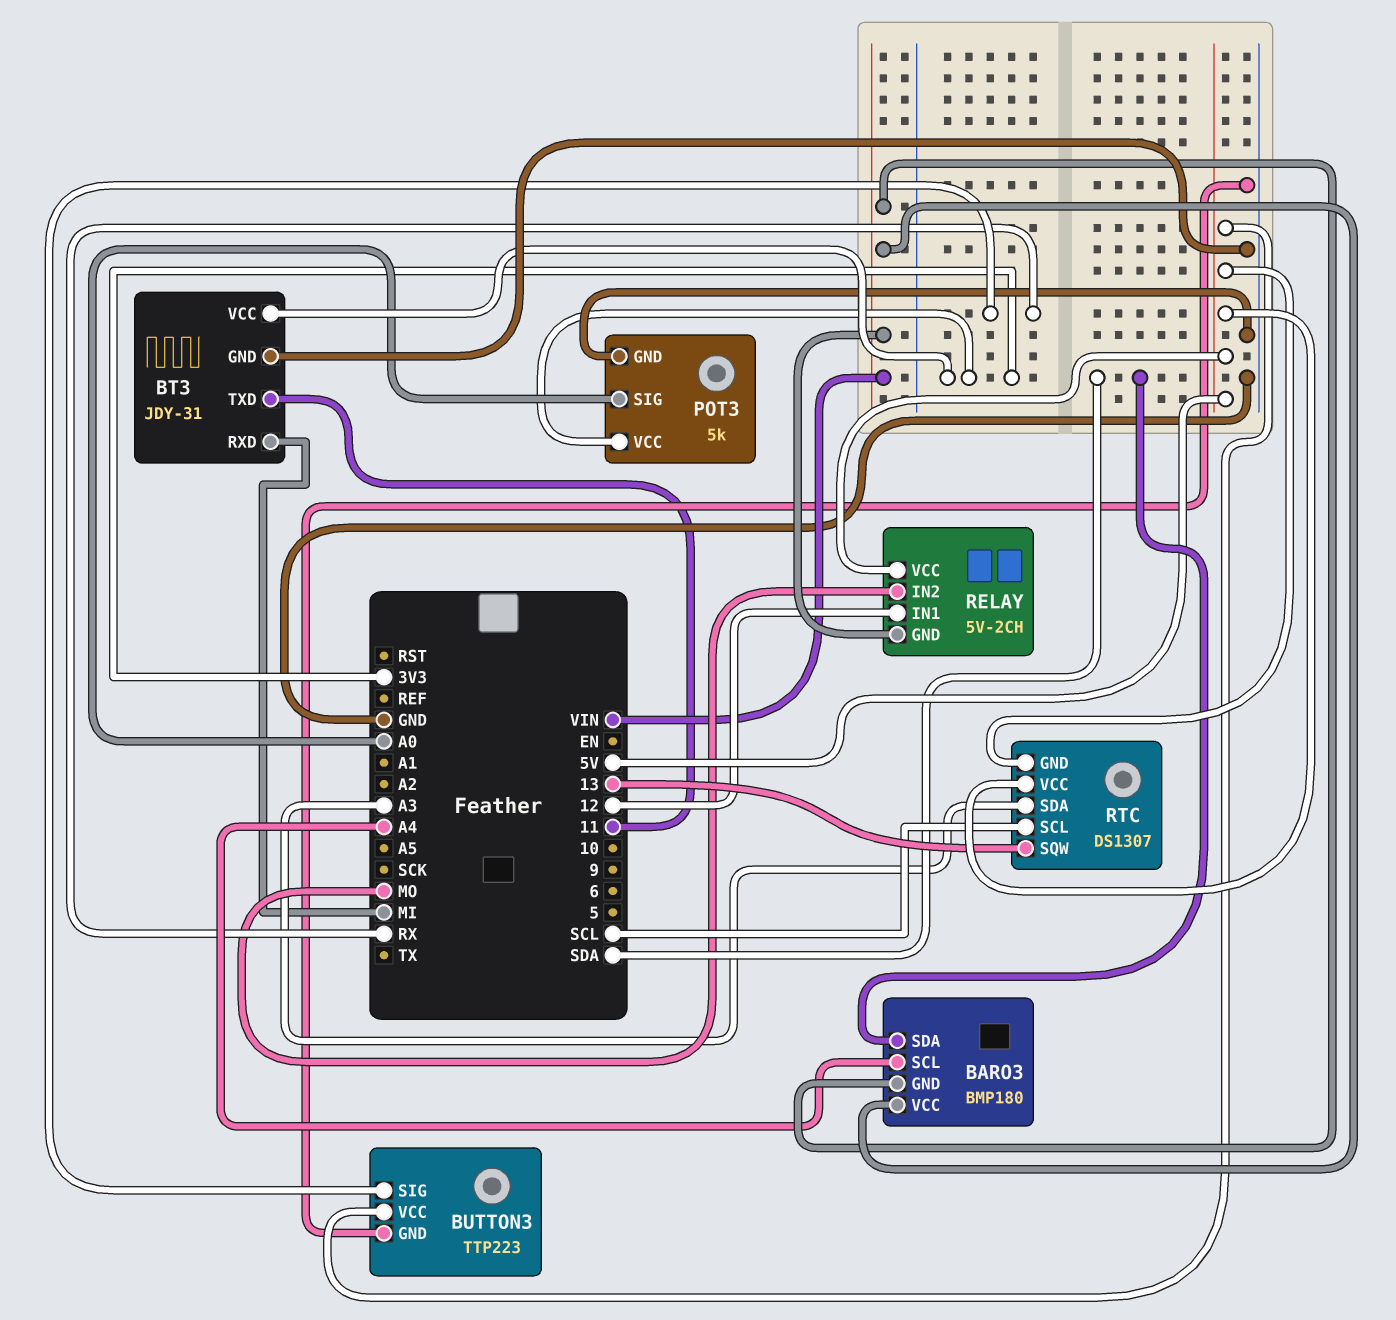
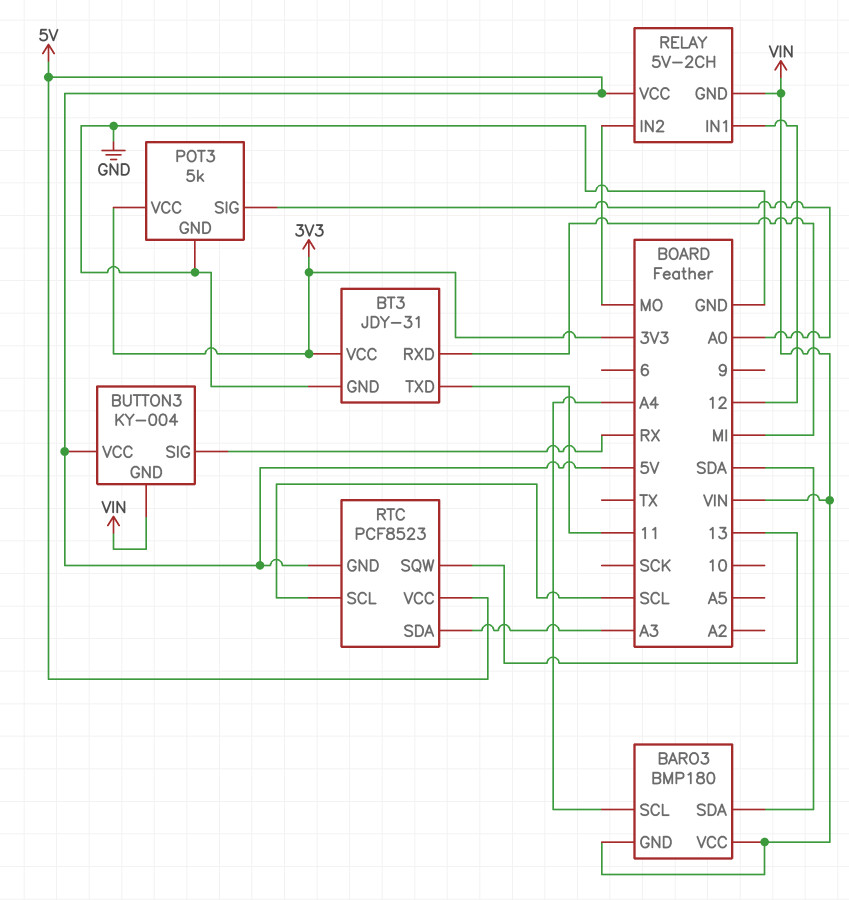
BUTTON3: TTP223 -> KY-004
BUTTON3 pin GND: GND -> VIN
RTC: DS1307 -> PCF8523

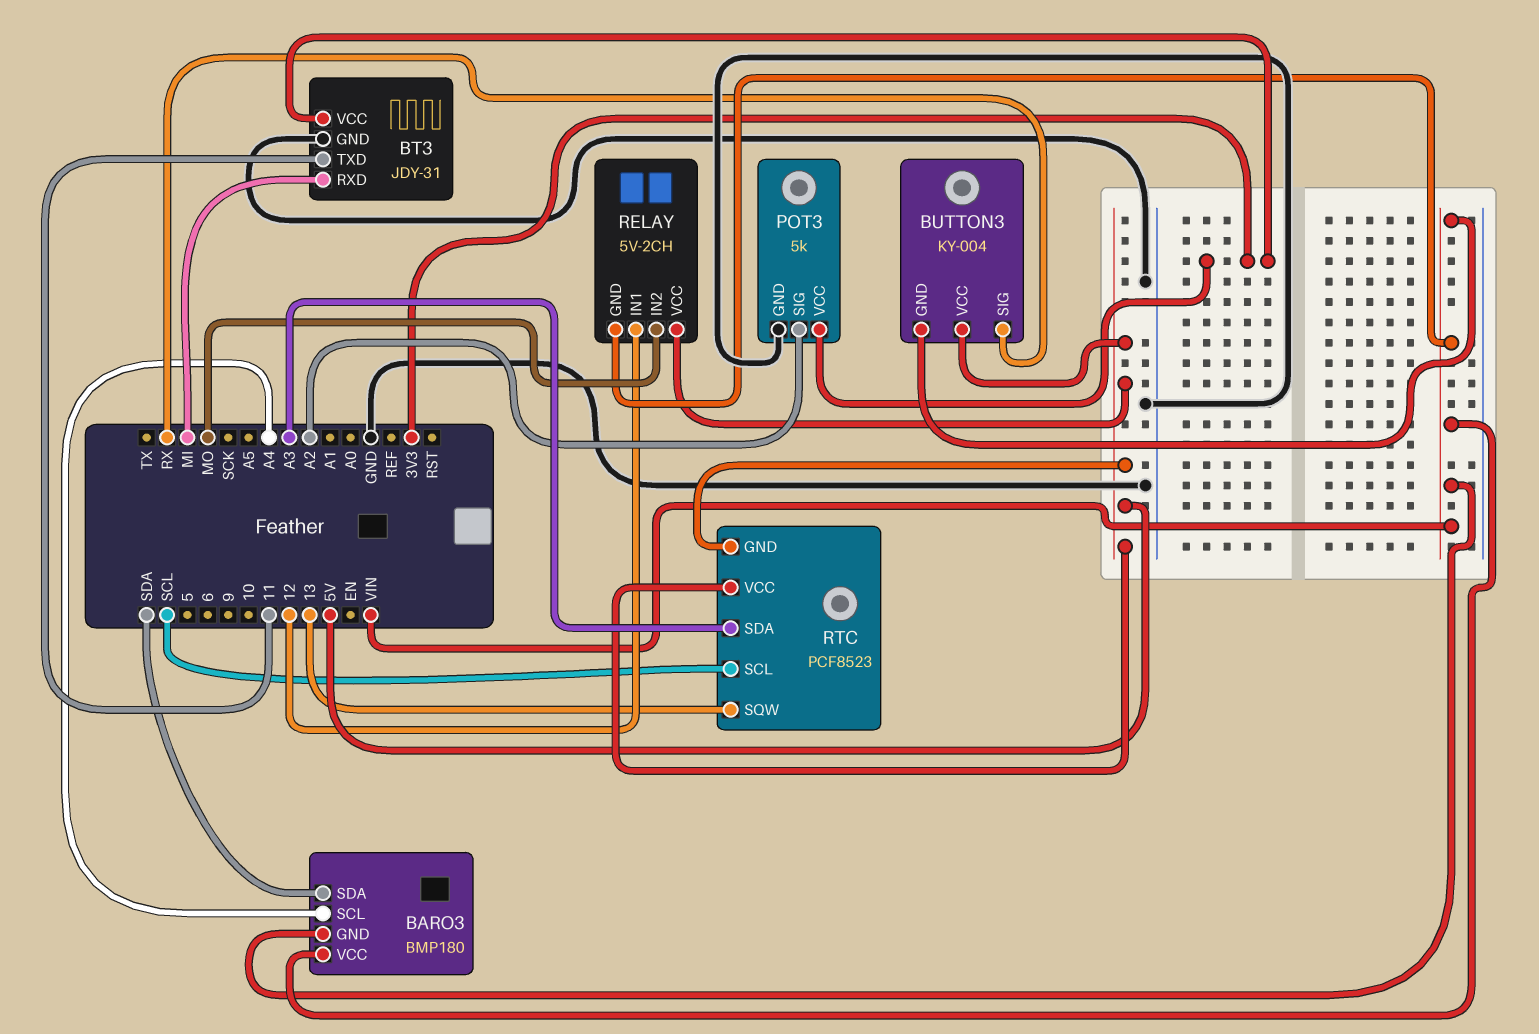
POT3 pin SIG: A0 -> A2

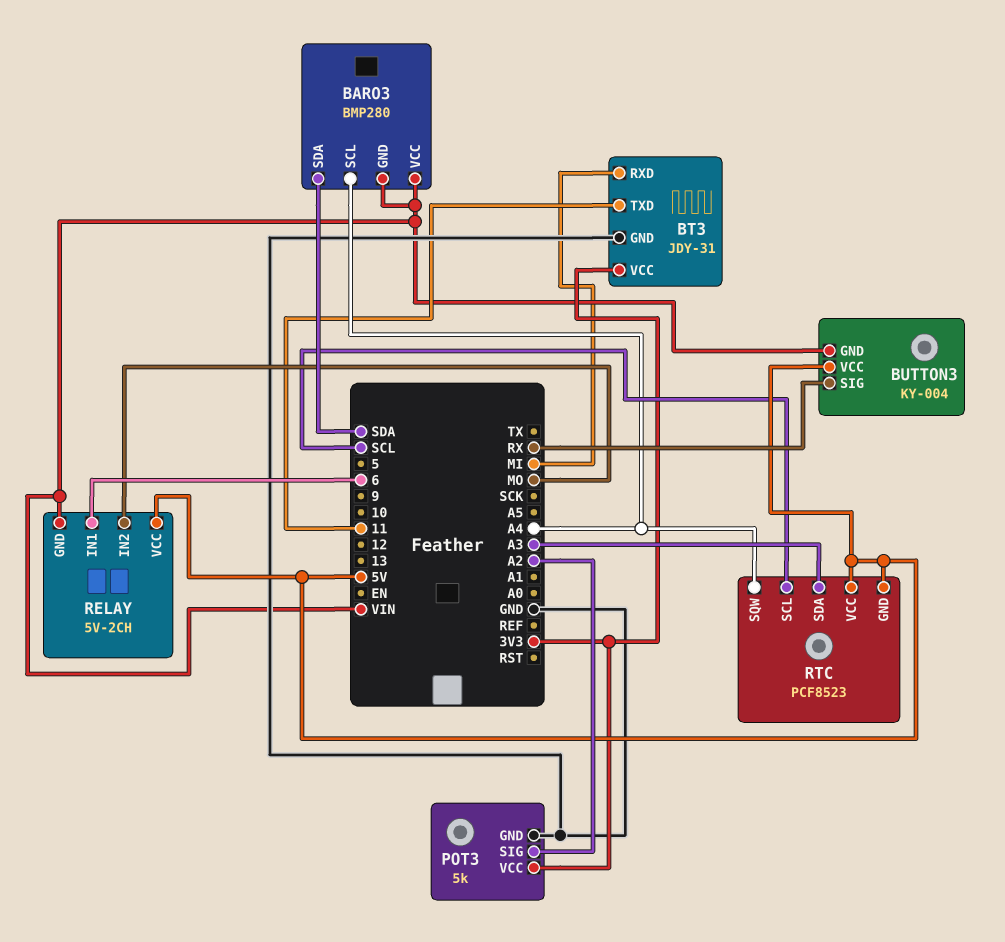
BARO3: BMP180 -> BMP280
RELAY pin IN1: 12 -> 6
RTC pin SQW: 13 -> A4

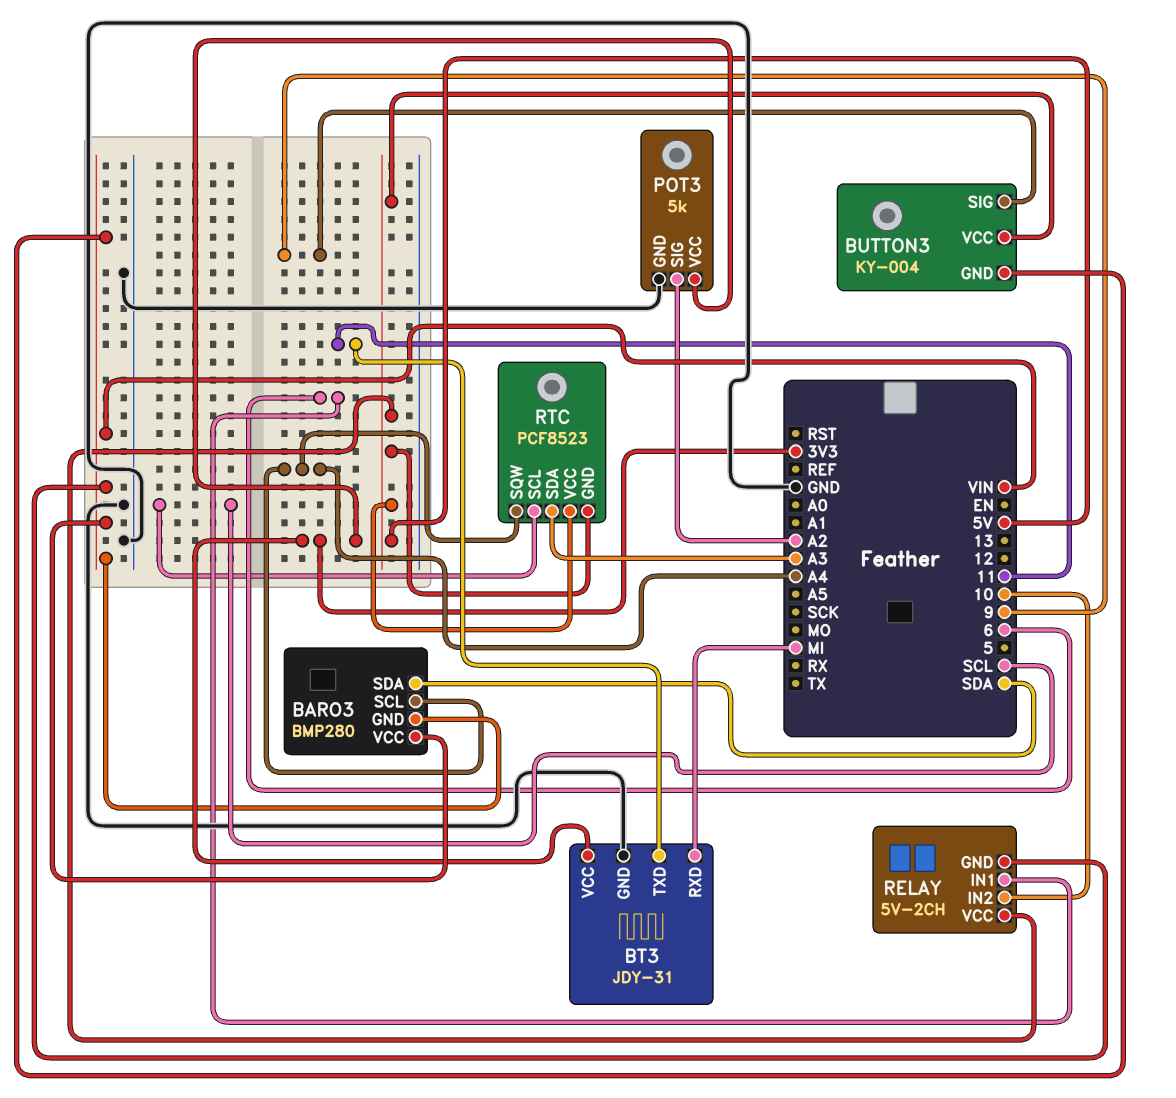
BUTTON3 pin SIG: RX -> 9
RELAY pin IN2: MO -> 10

